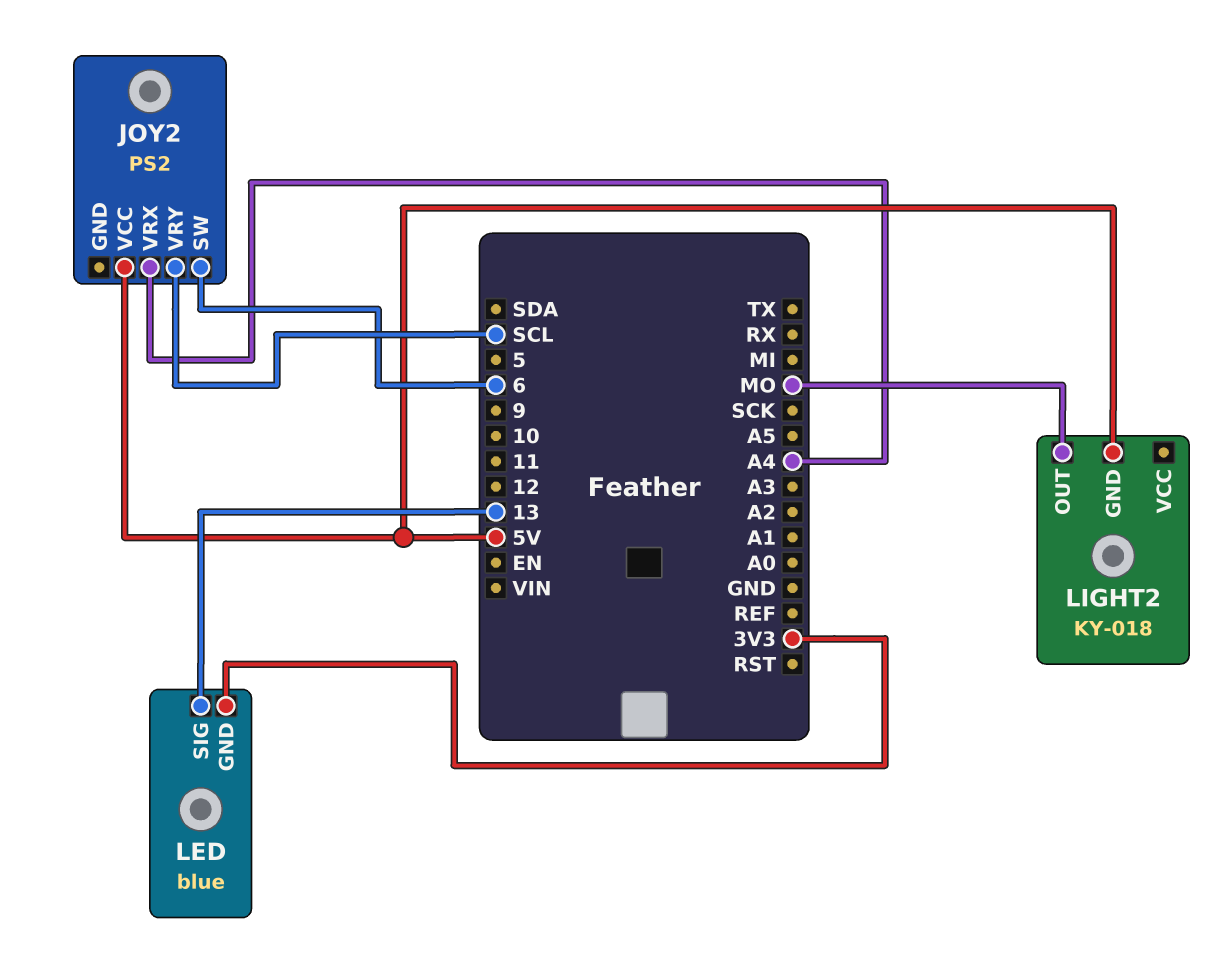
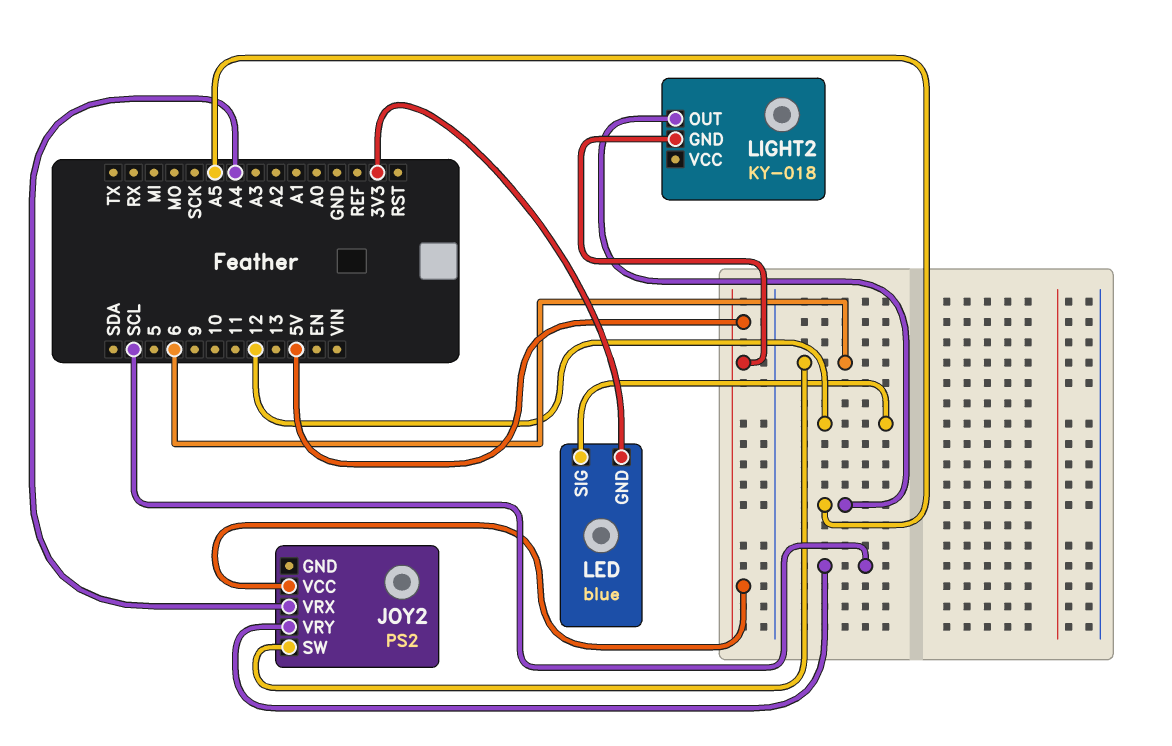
LED pin SIG: 13 -> 12
LIGHT2 pin OUT: MO -> A5

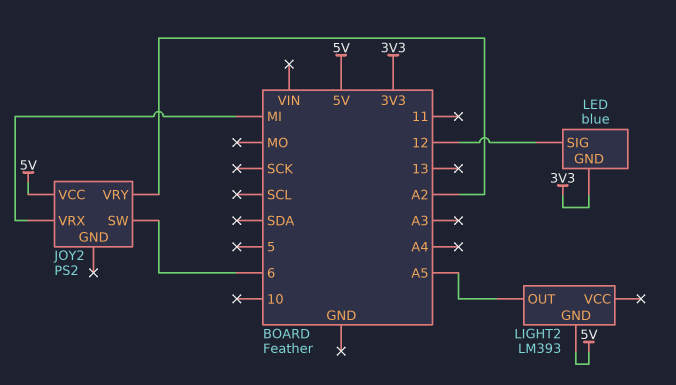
JOY2 pin VRX: A4 -> MI
JOY2 pin VRY: SCL -> A2
LIGHT2: KY-018 -> LM393

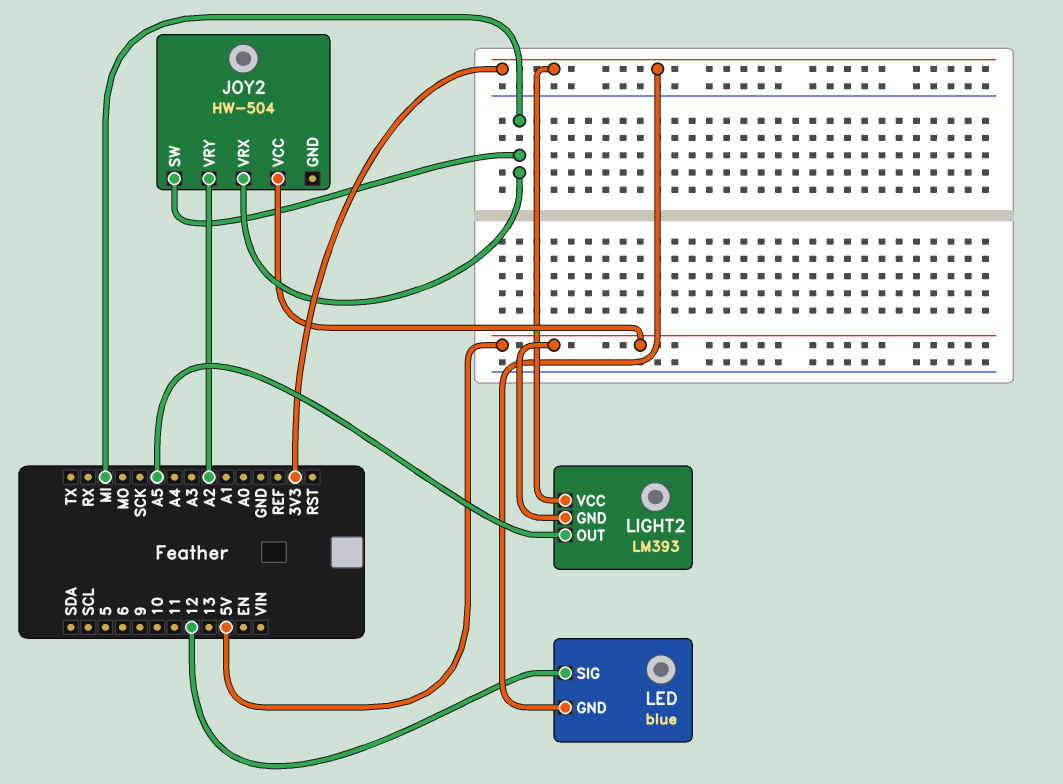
JOY2: PS2 -> HW-504
JOY2 pin SW: 6 -> MI
LIGHT2 pin VCC: none -> 3V3

